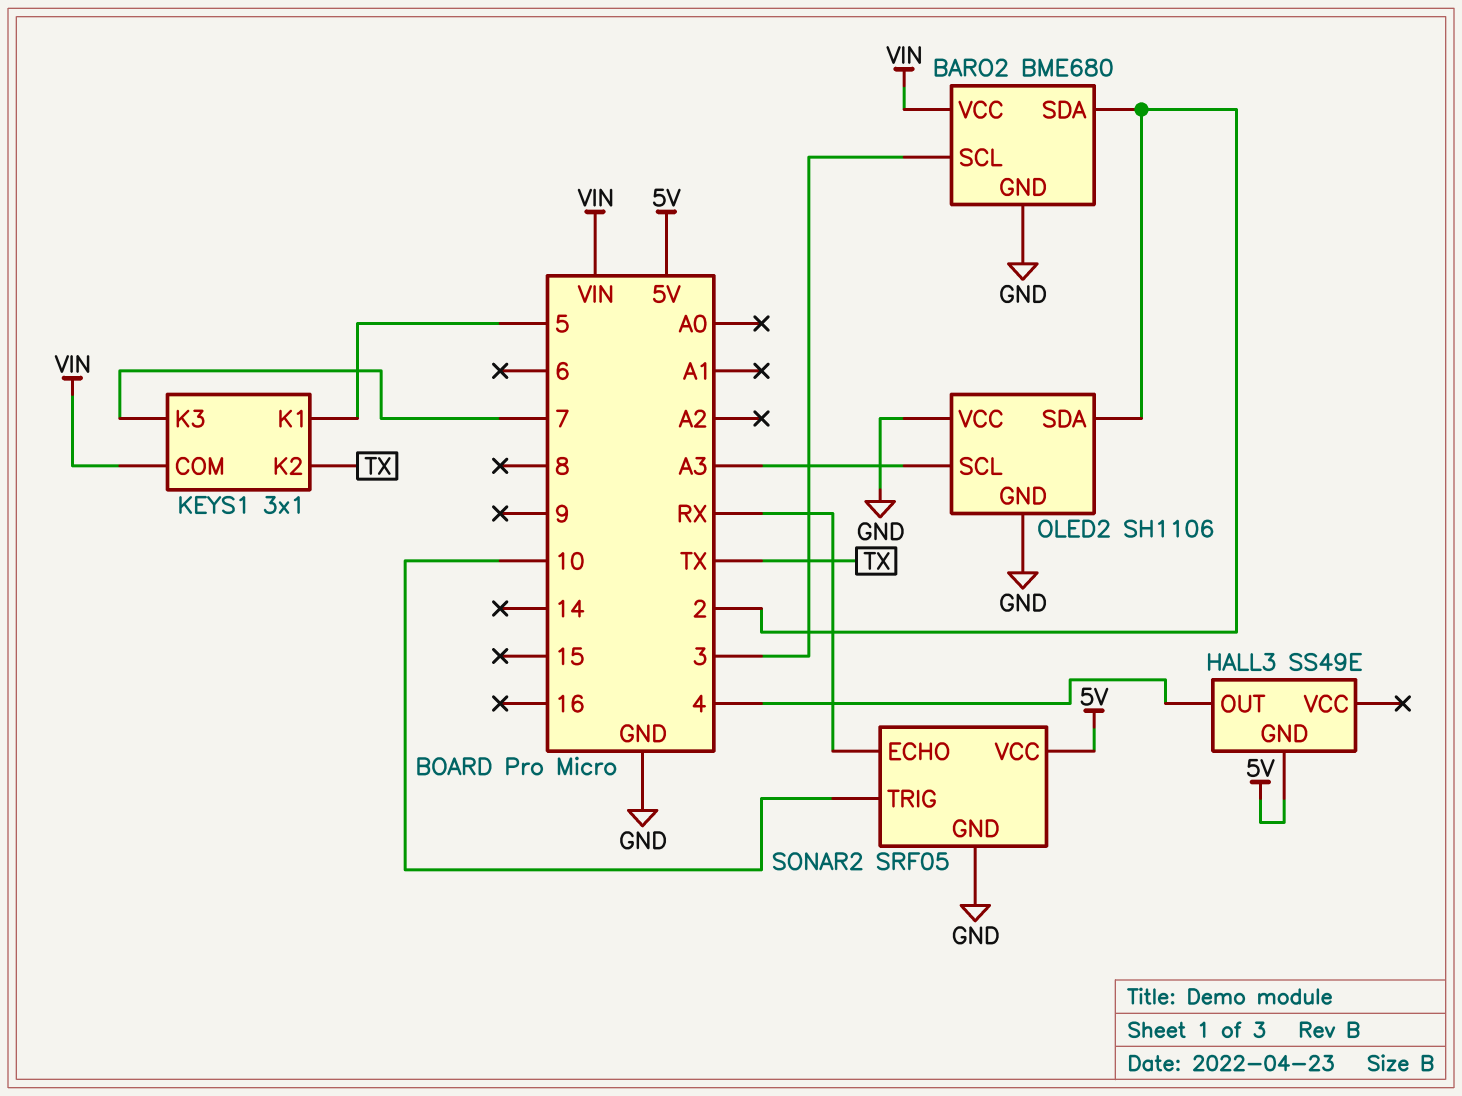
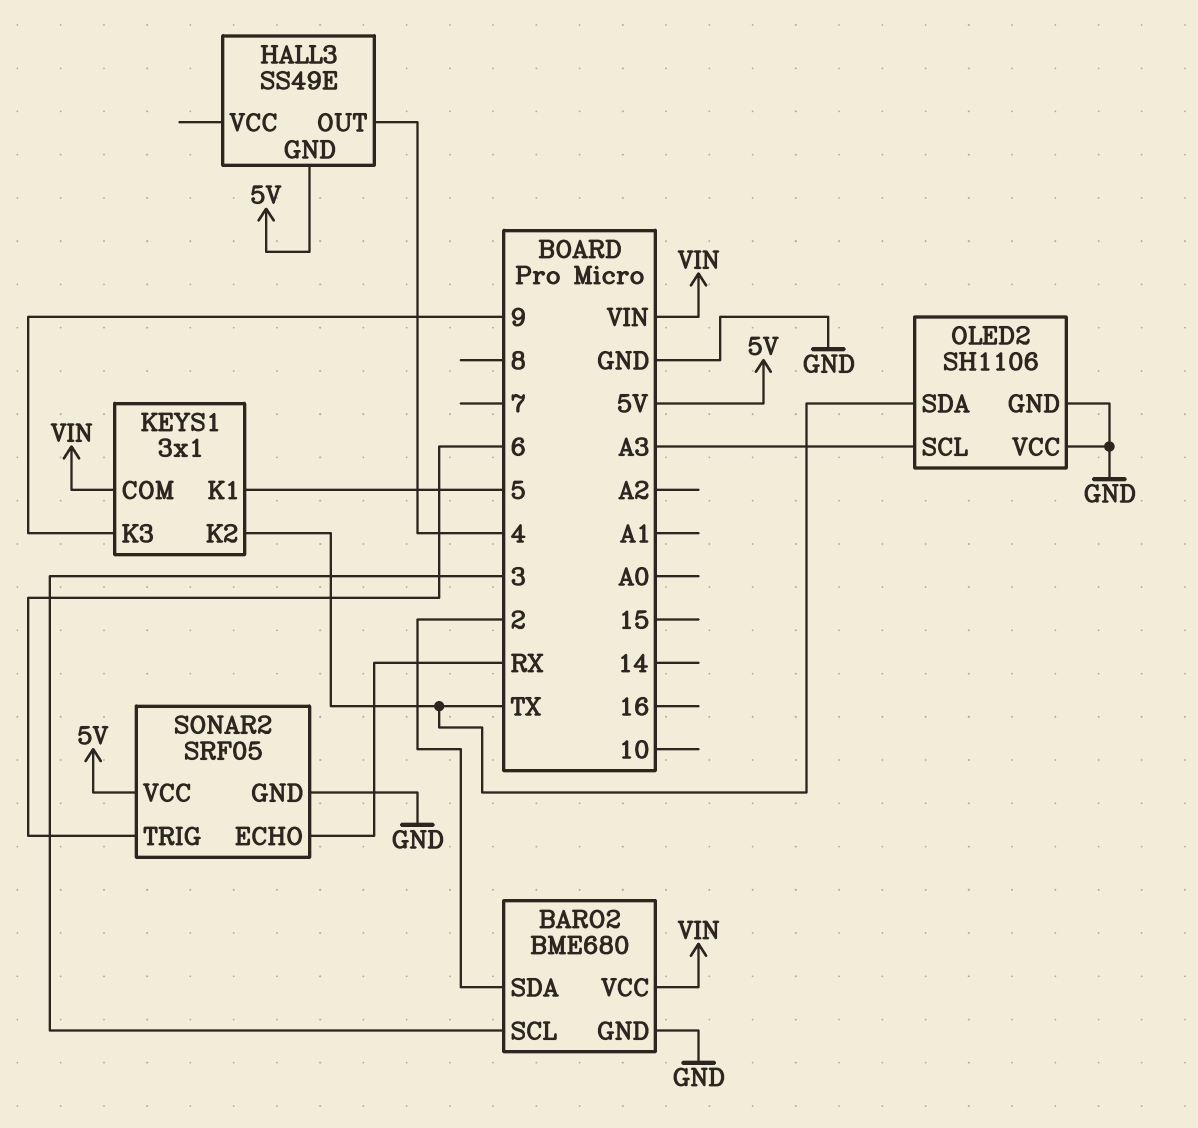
KEYS1 pin K3: 7 -> 9
OLED2 pin SDA: 2 -> TX
SONAR2 pin TRIG: 10 -> 6

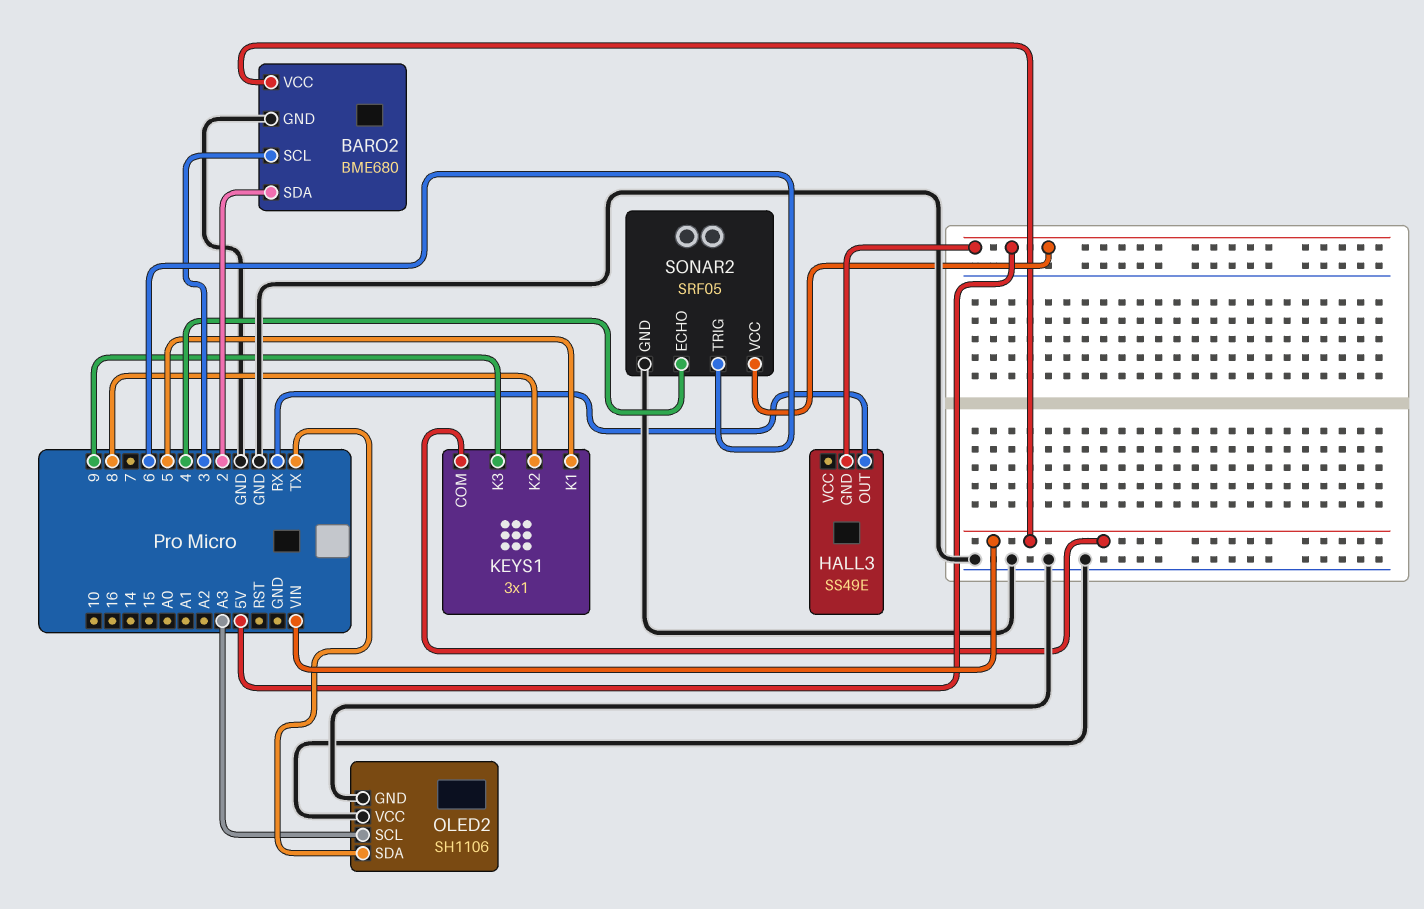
HALL3 pin OUT: 4 -> RX
KEYS1 pin K2: TX -> 8
SONAR2 pin ECHO: RX -> 4

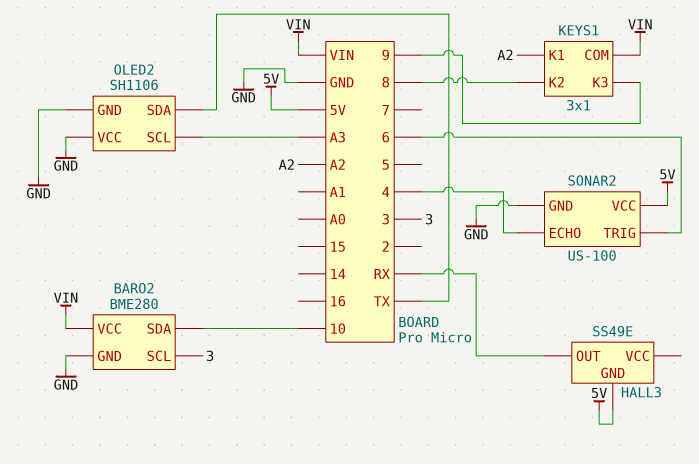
BARO2: BME680 -> BME280
BARO2 pin SDA: 2 -> 10
KEYS1 pin K1: 5 -> A2
SONAR2: SRF05 -> US-100

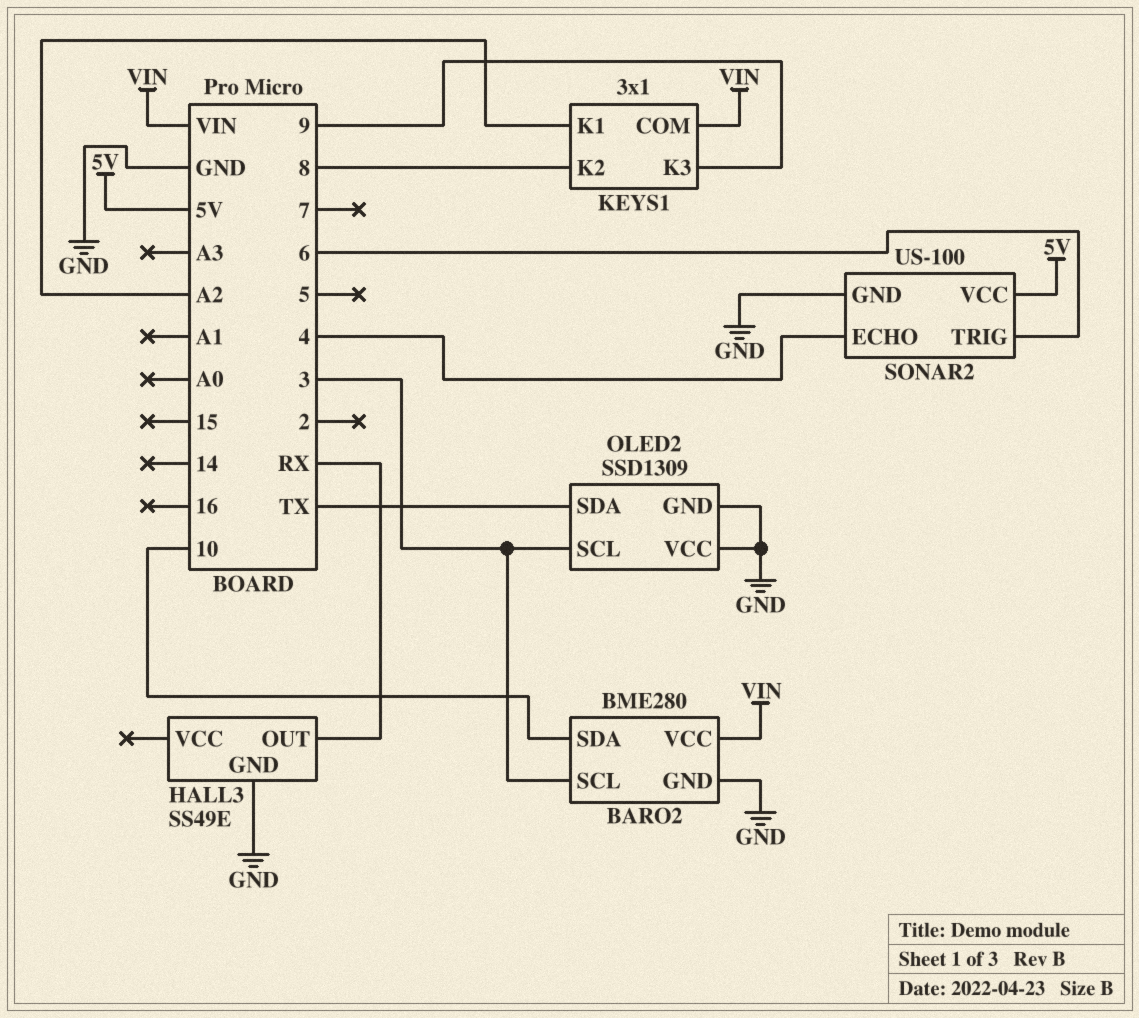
HALL3 pin GND: 5V -> GND
OLED2: SH1106 -> SSD1309
OLED2 pin SCL: A3 -> 3

